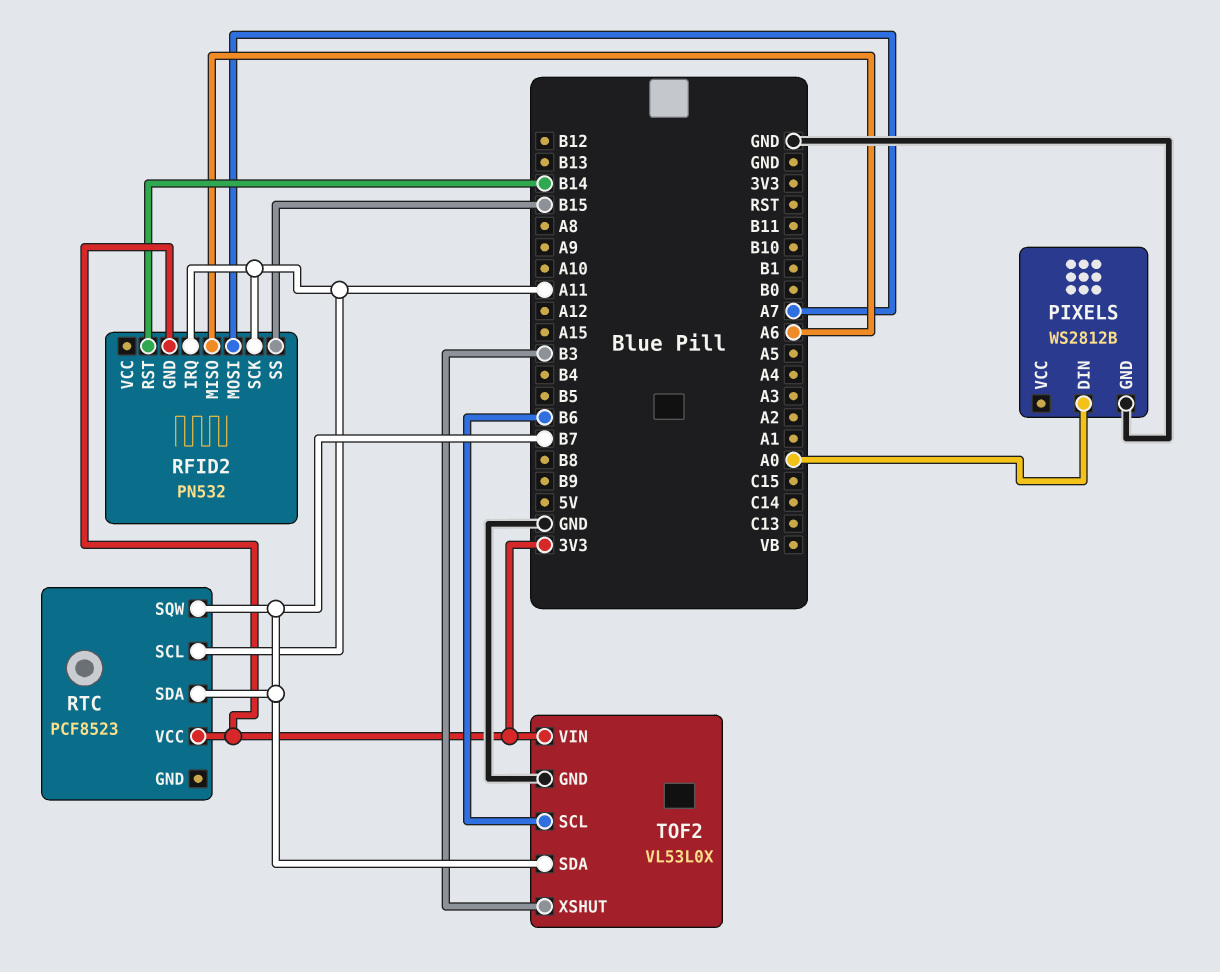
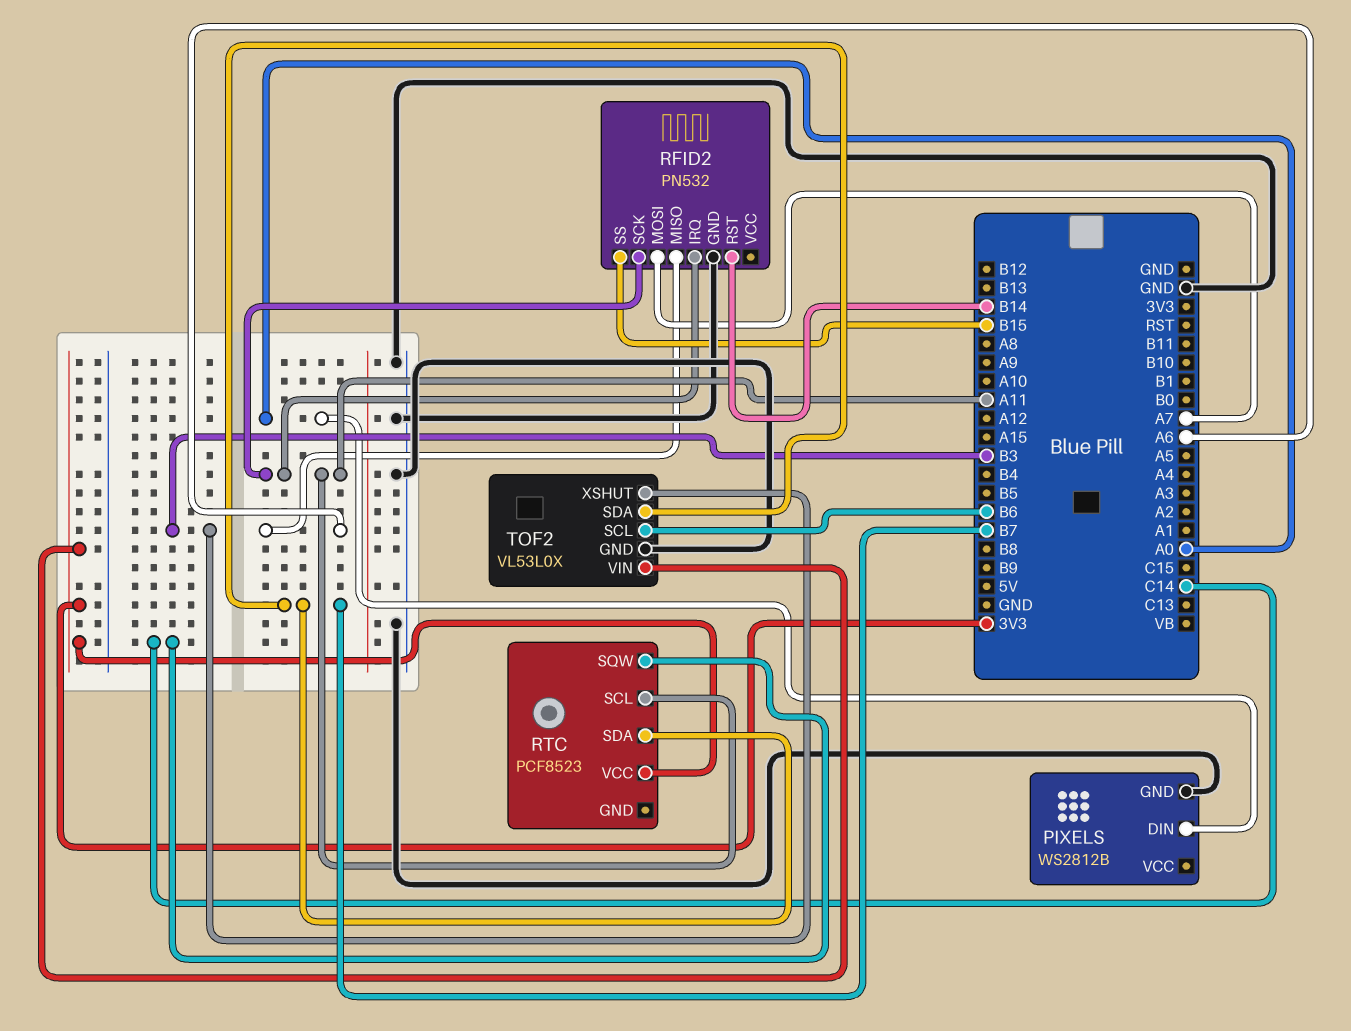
RFID2 pin GND: 3V3 -> GND
RTC pin SQW: B7 -> C14

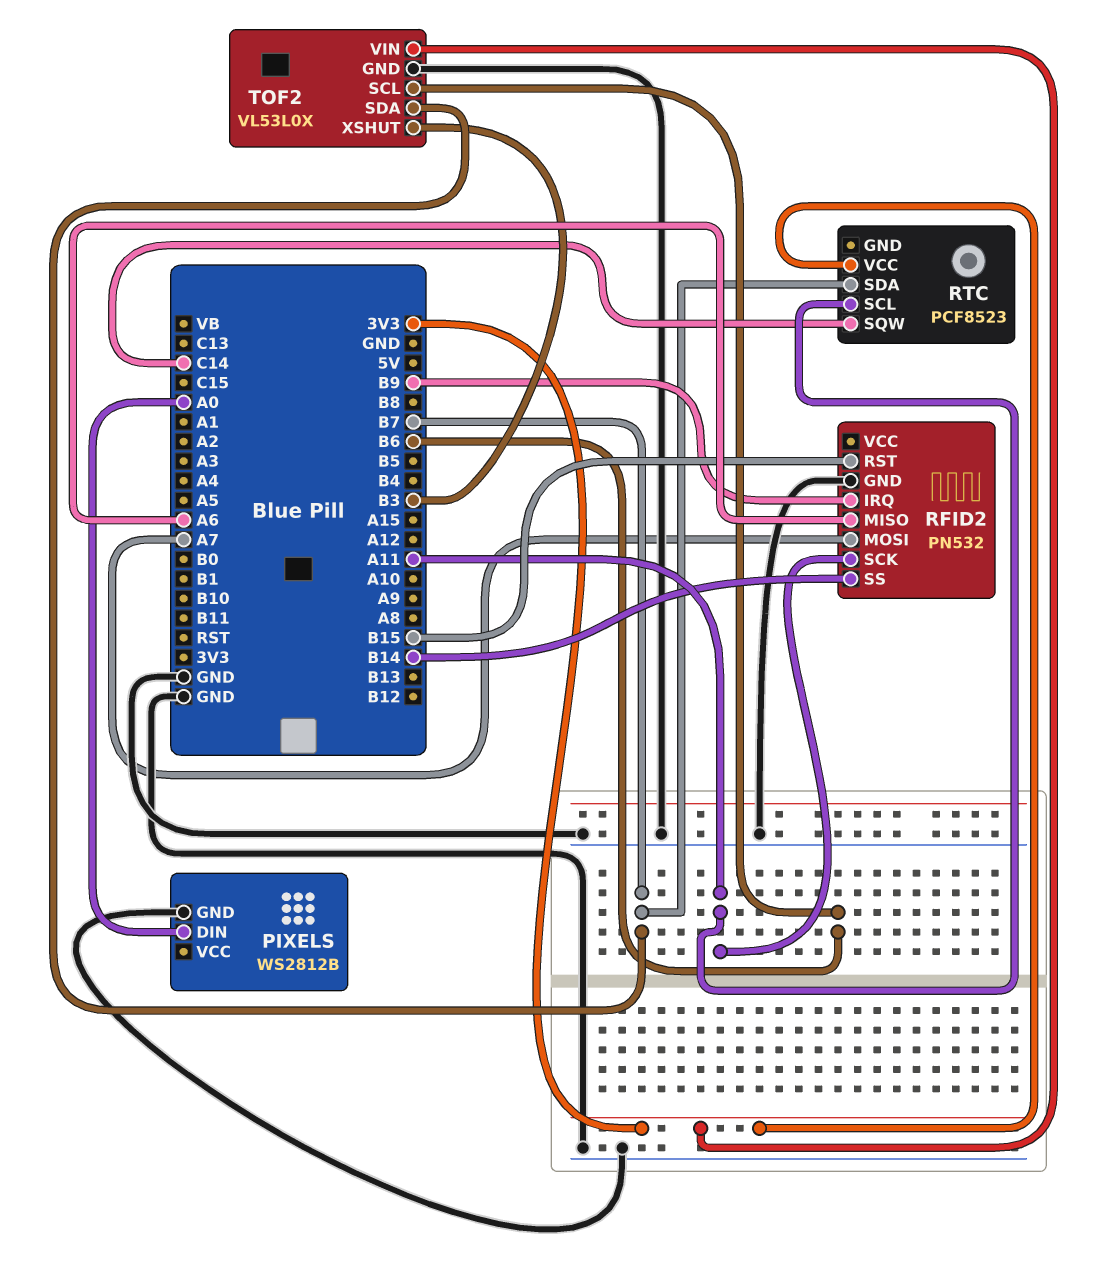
RFID2 pin IRQ: A11 -> B9
RFID2 pin RST: B14 -> B15
RFID2 pin SS: B15 -> B14

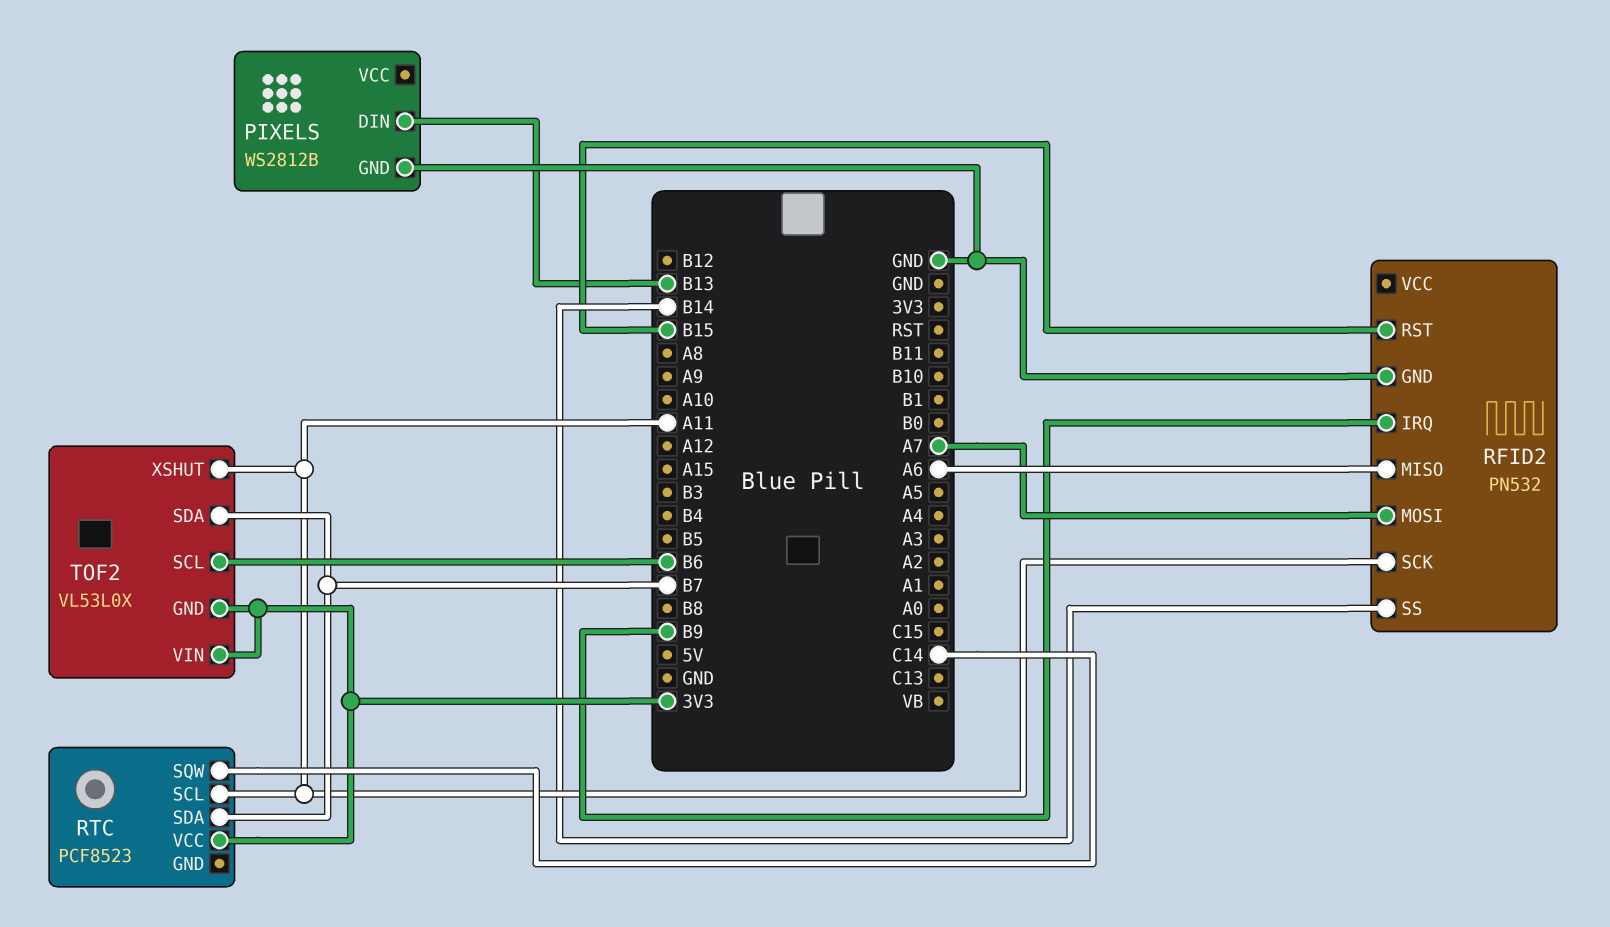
PIXELS pin DIN: A0 -> B13
TOF2 pin GND: GND -> 3V3
TOF2 pin XSHUT: B3 -> A11

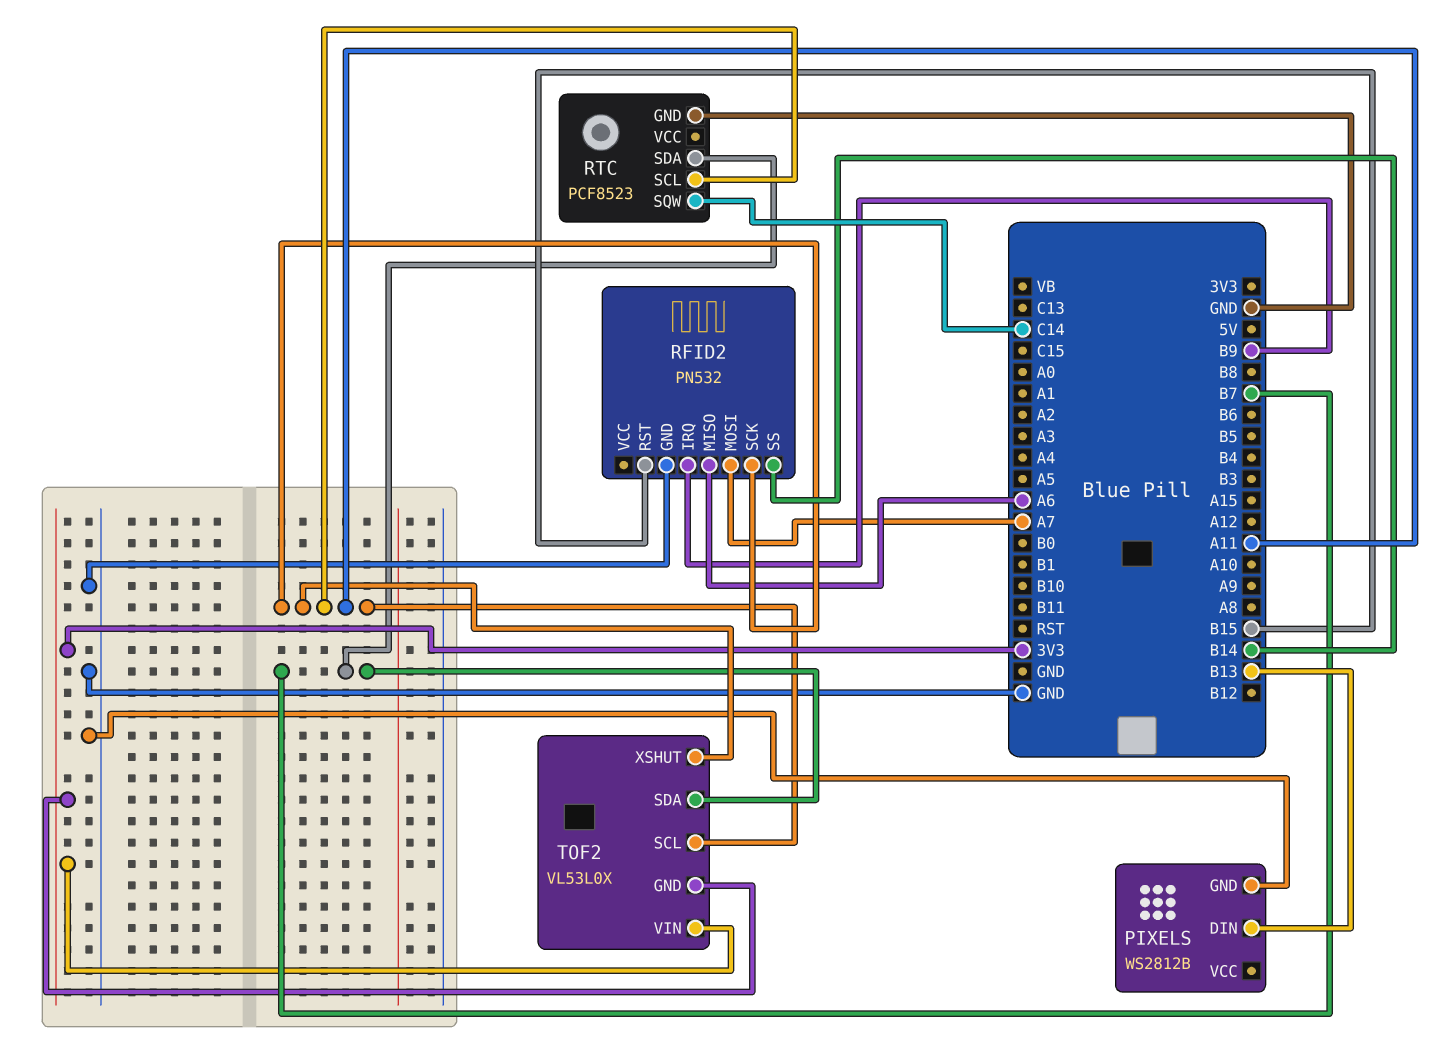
RTC pin GND: none -> GND
RTC pin VCC: 3V3 -> none
TOF2 pin SCL: B6 -> A11

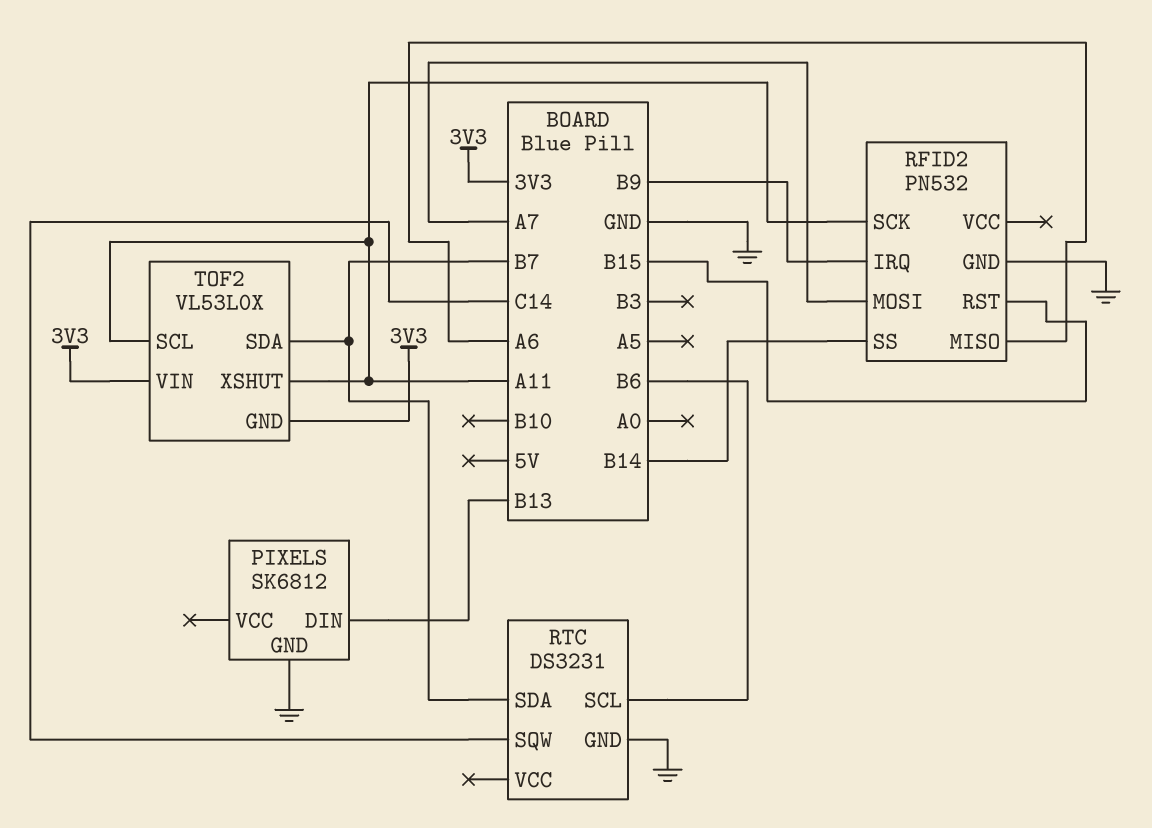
PIXELS: WS2812B -> SK6812
RTC: PCF8523 -> DS3231
RTC pin SCL: A11 -> B6

